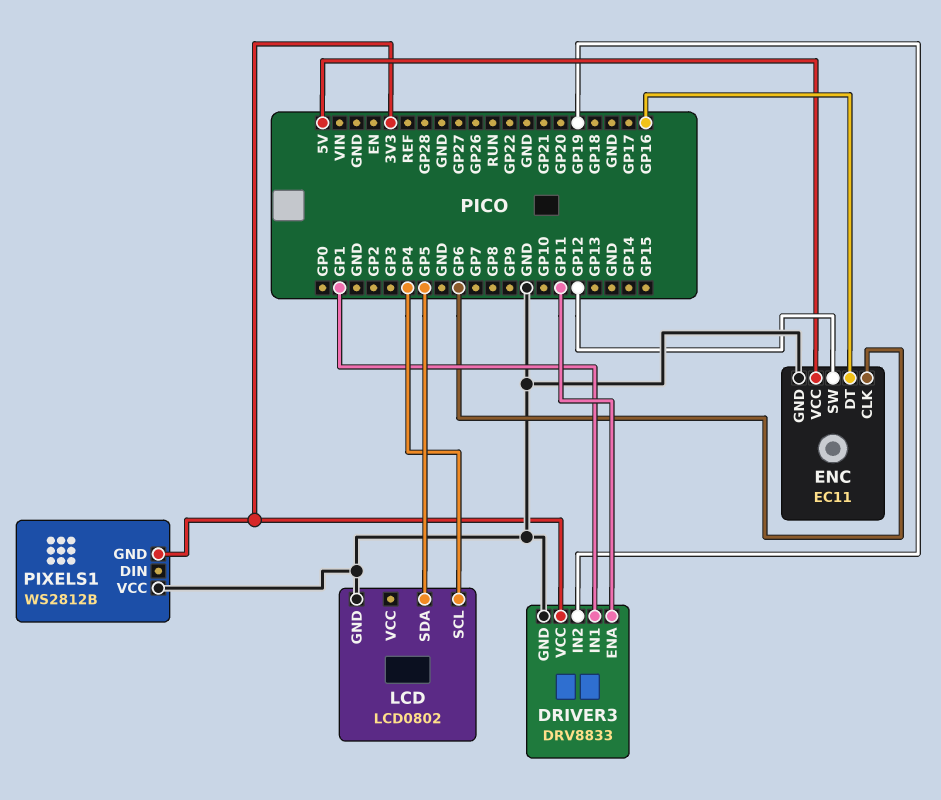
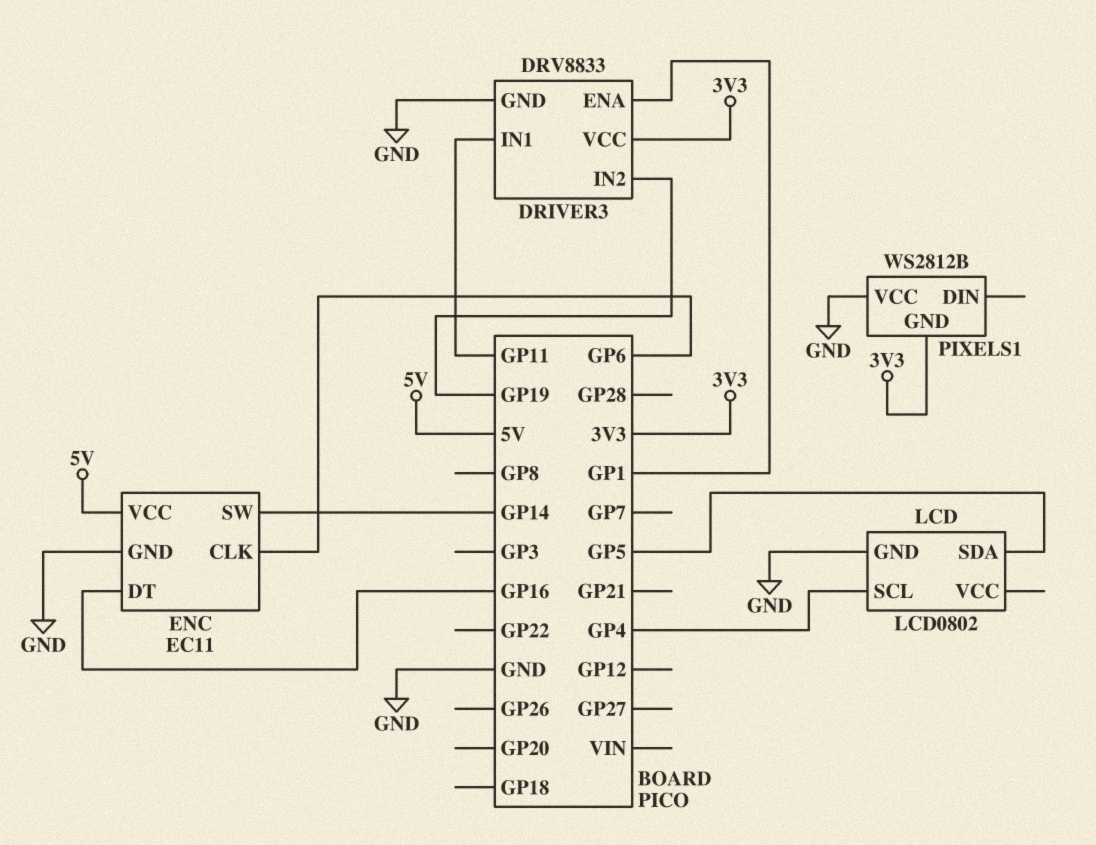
DRIVER3 pin ENA: GP11 -> GP1
DRIVER3 pin IN1: GP1 -> GP11
ENC pin SW: GP12 -> GP14

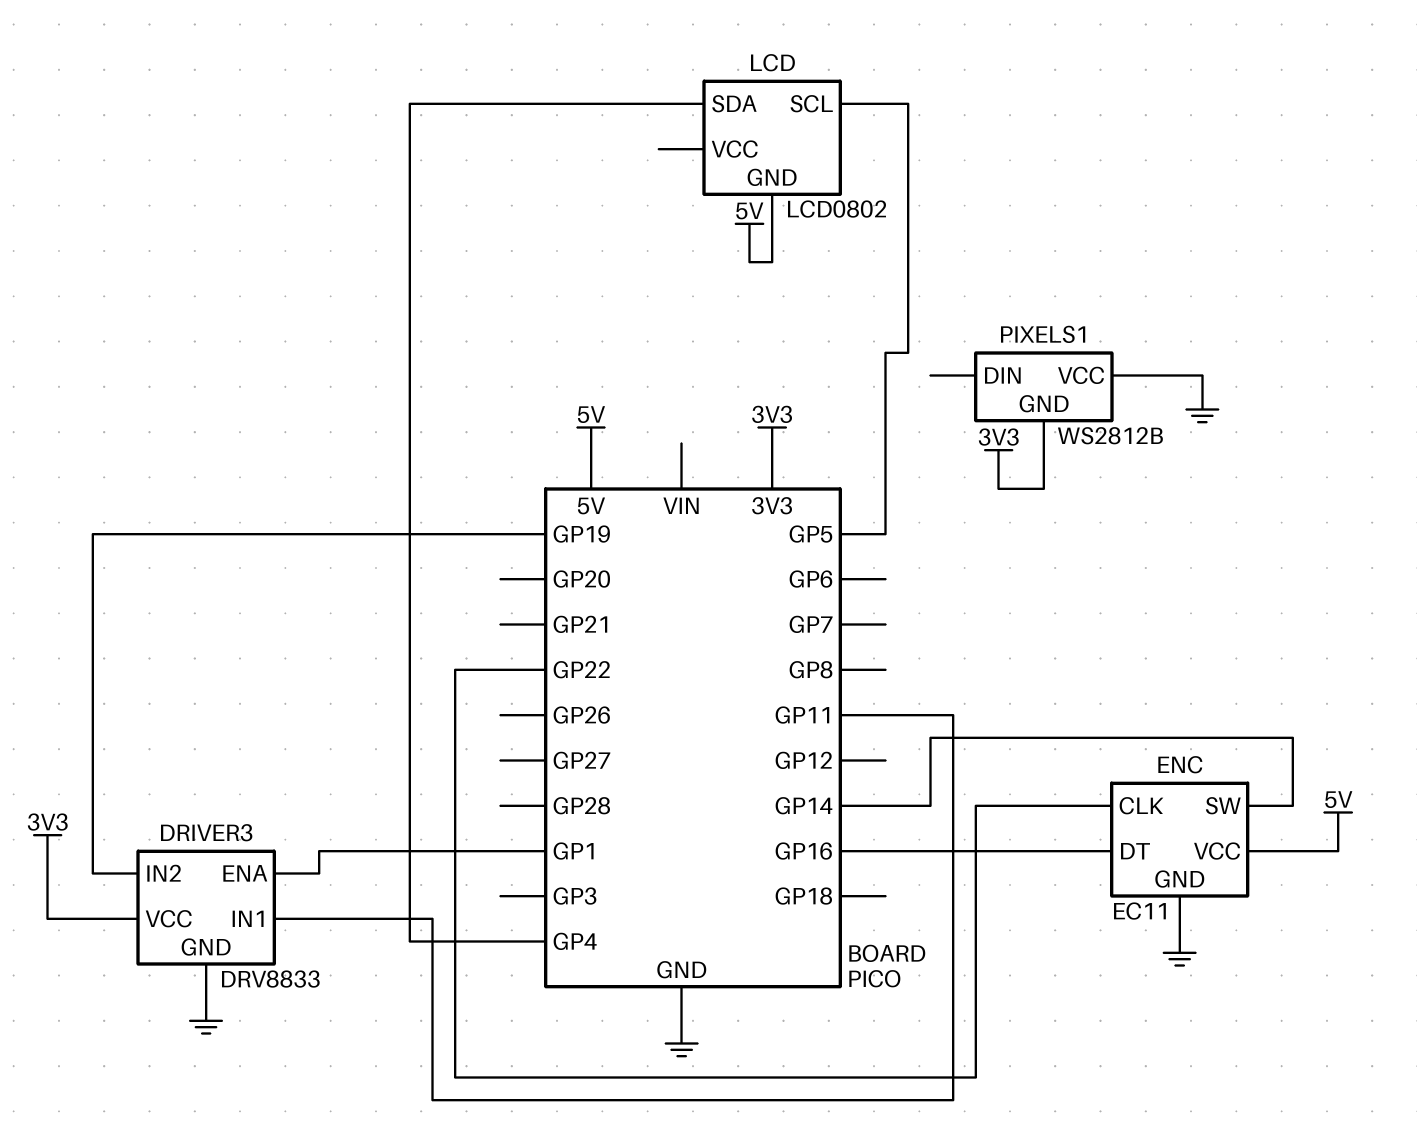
ENC pin CLK: GP6 -> GP22
LCD pin GND: GND -> 5V
LCD pin SCL: GP4 -> GP5
LCD pin SDA: GP5 -> GP4

